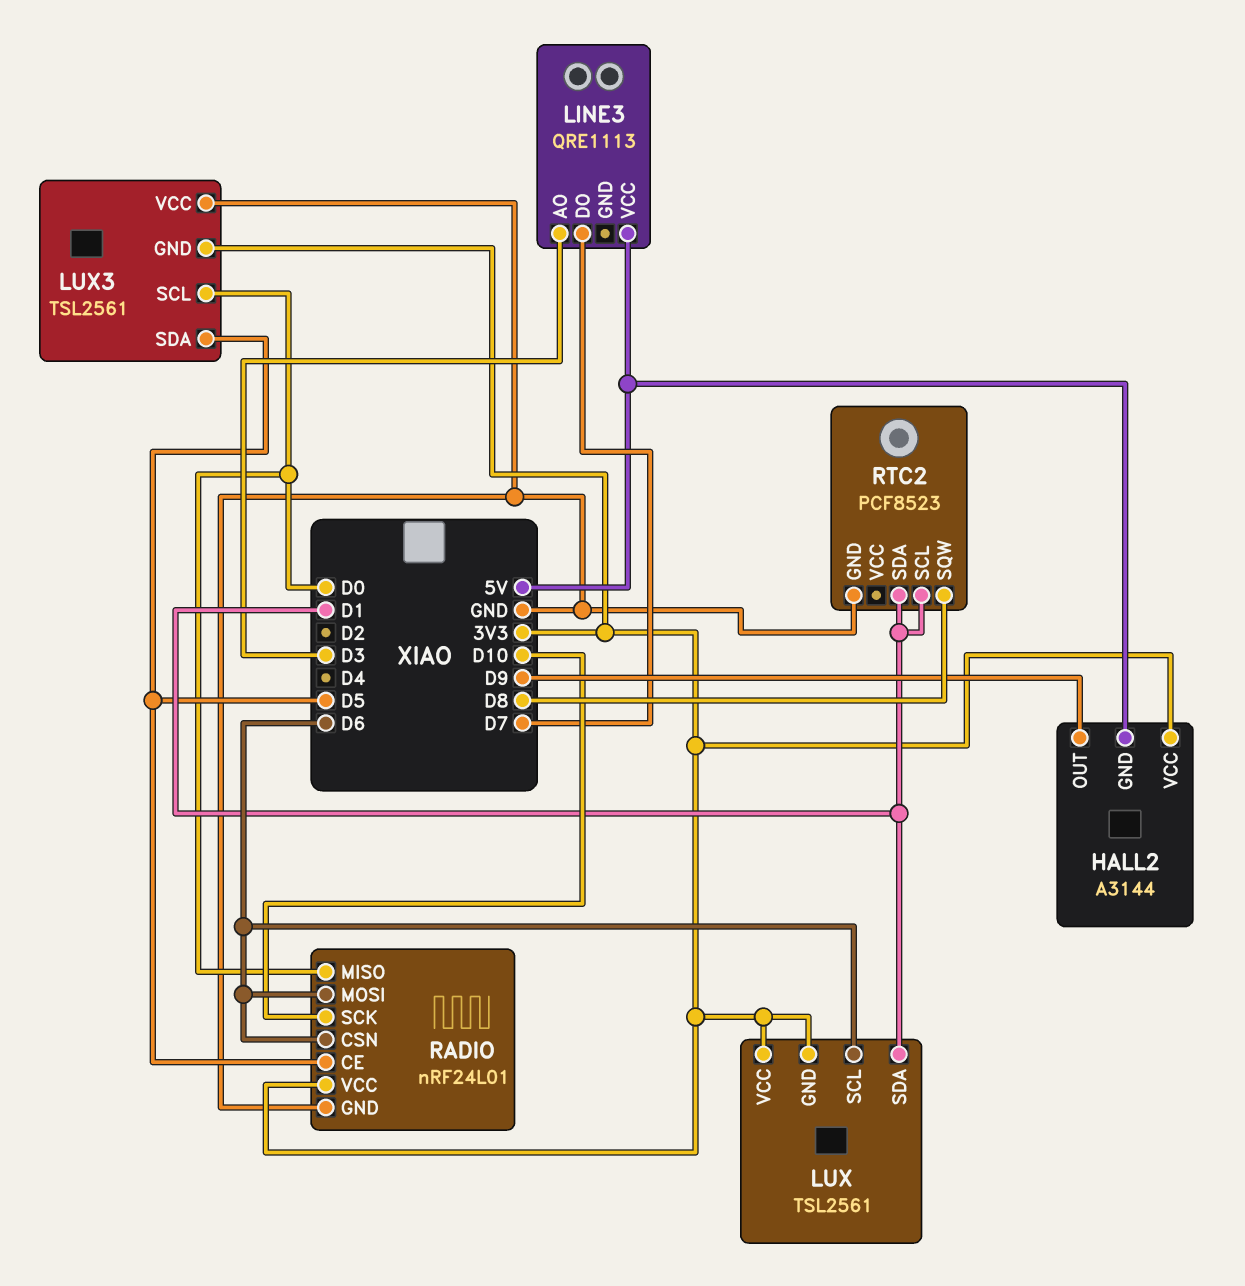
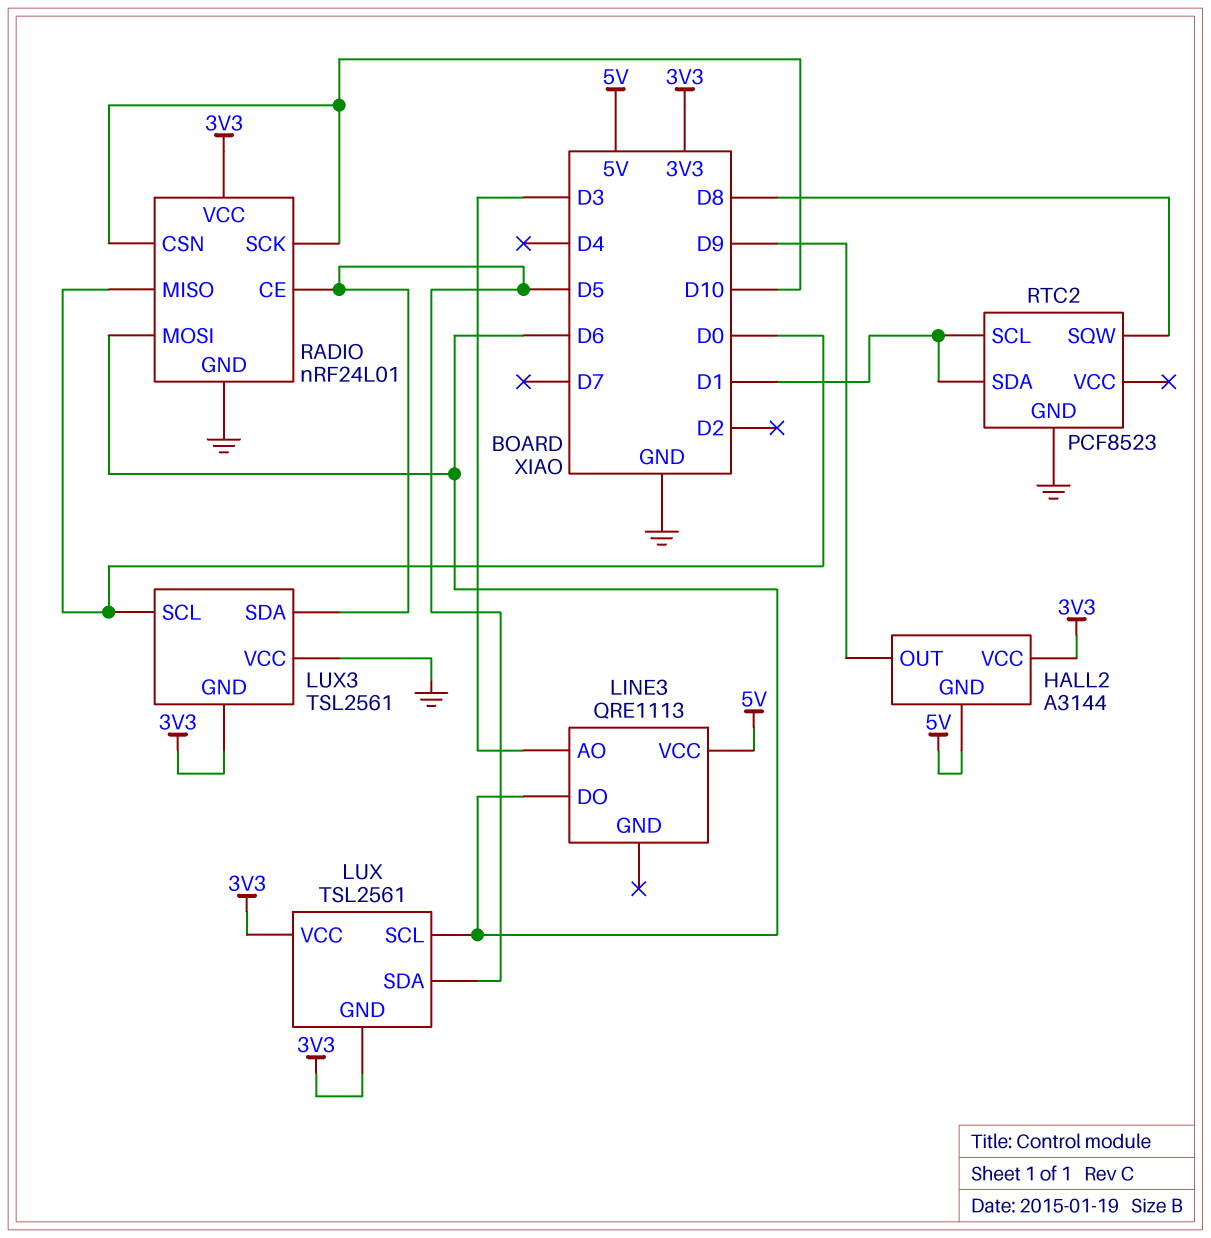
LINE3 pin DO: D7 -> D6
LUX pin SDA: D1 -> D5
RADIO pin CSN: D6 -> D10

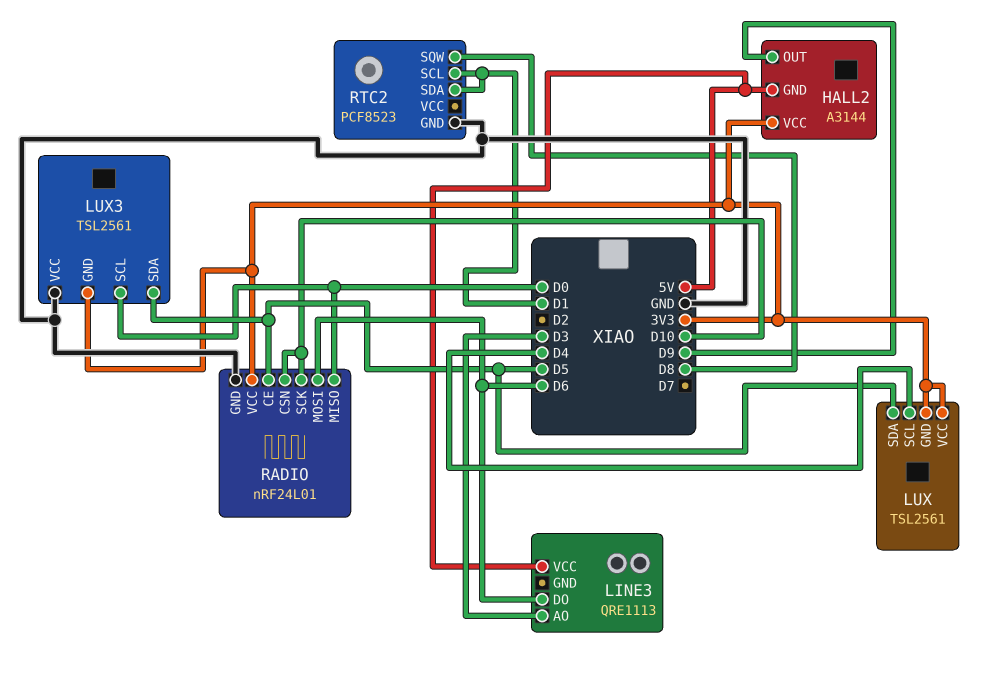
LUX pin SCL: D6 -> D4

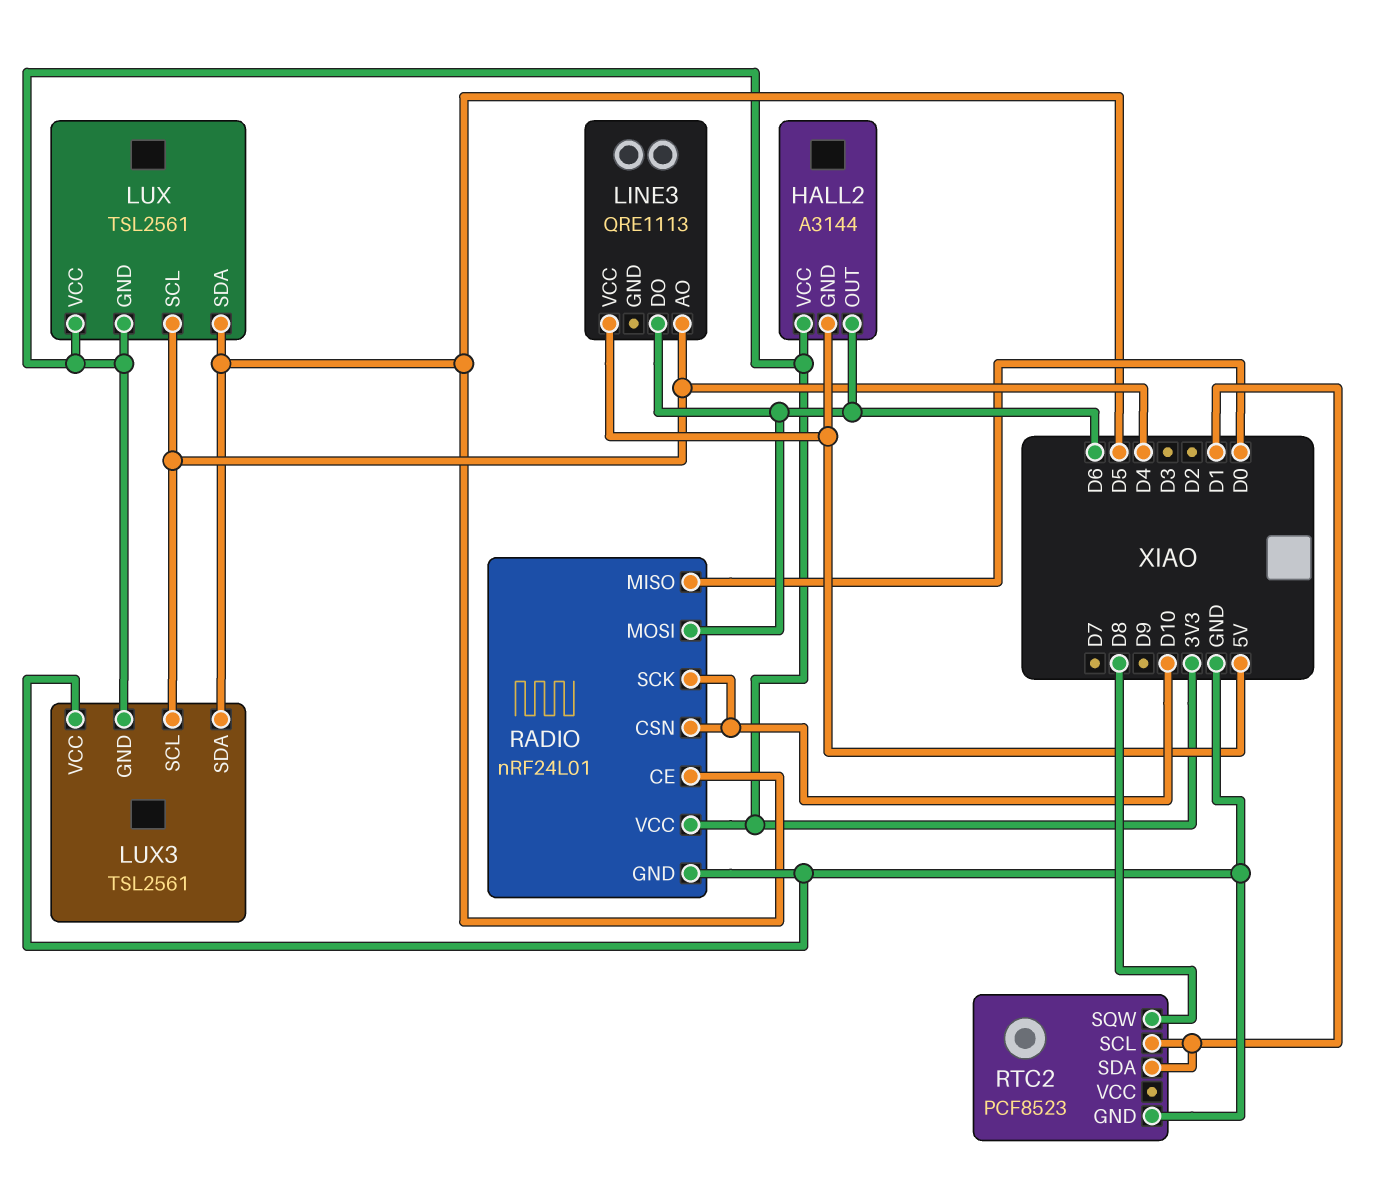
HALL2 pin OUT: D9 -> D6
LINE3 pin AO: D3 -> D4
LUX3 pin SCL: D0 -> D4

